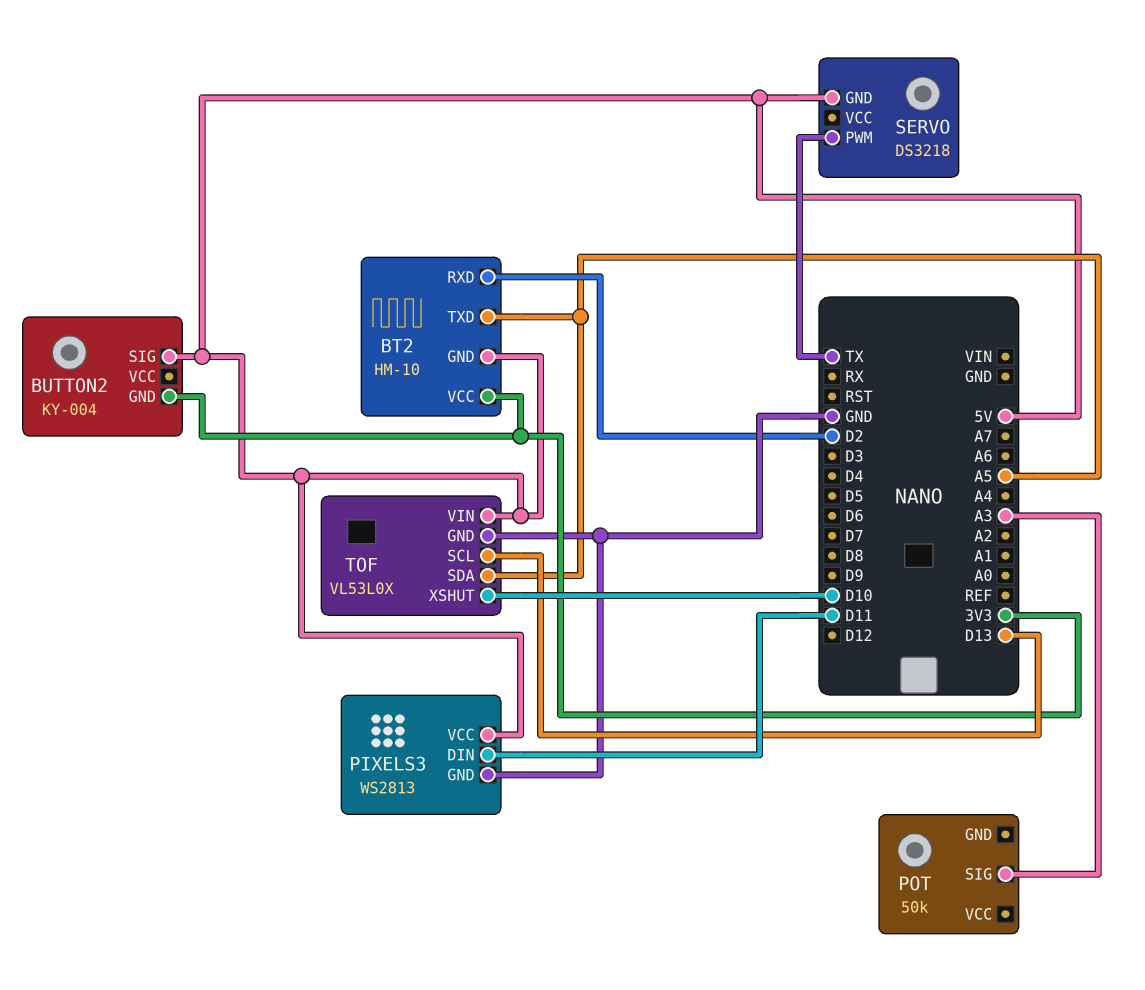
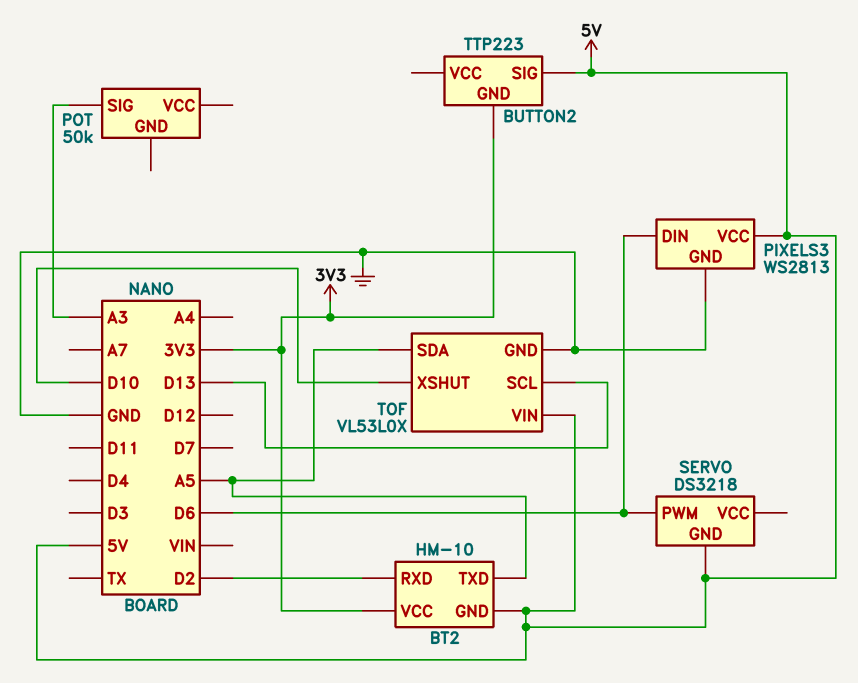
BUTTON2: KY-004 -> TTP223
PIXELS3 pin DIN: D11 -> D6
SERVO pin PWM: TX -> D6

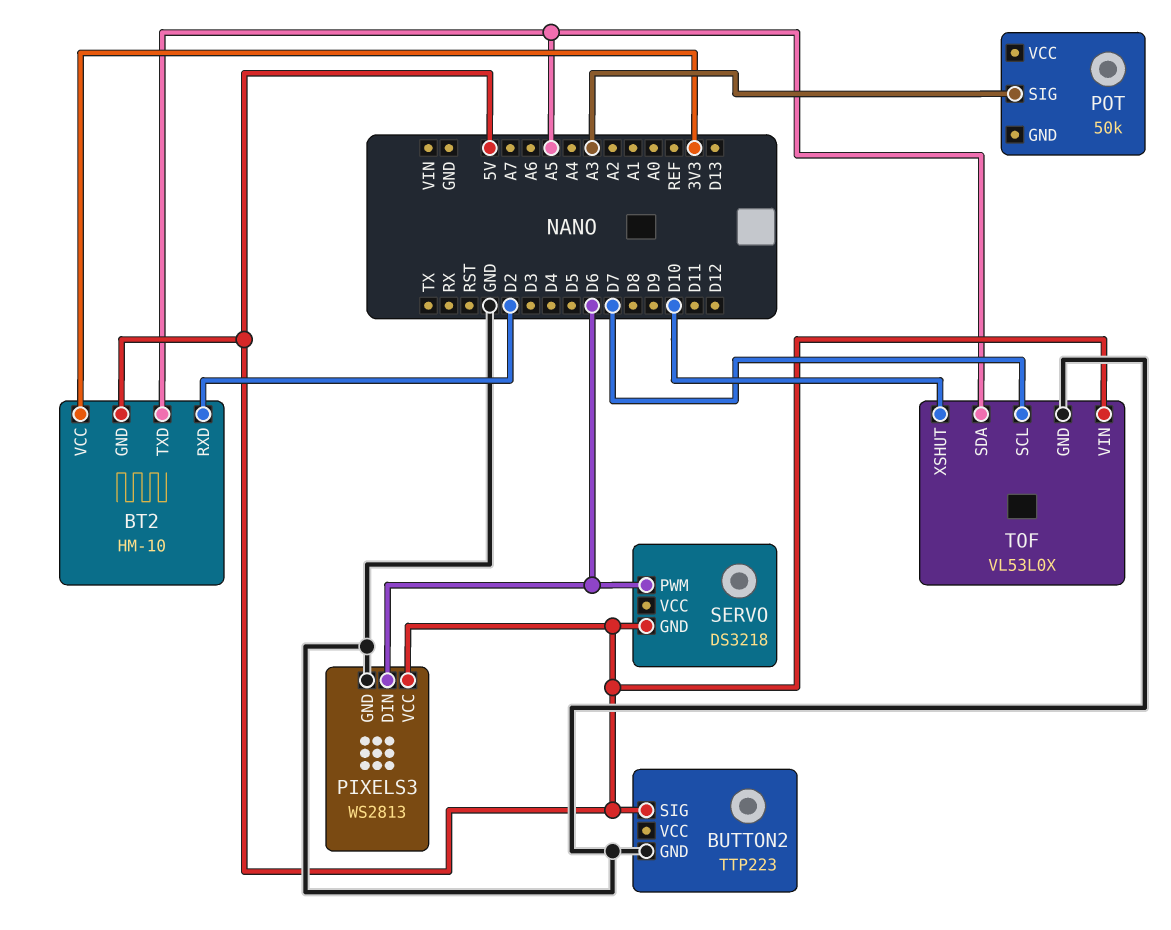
BUTTON2 pin GND: 3V3 -> GND
TOF pin SCL: D13 -> D7

